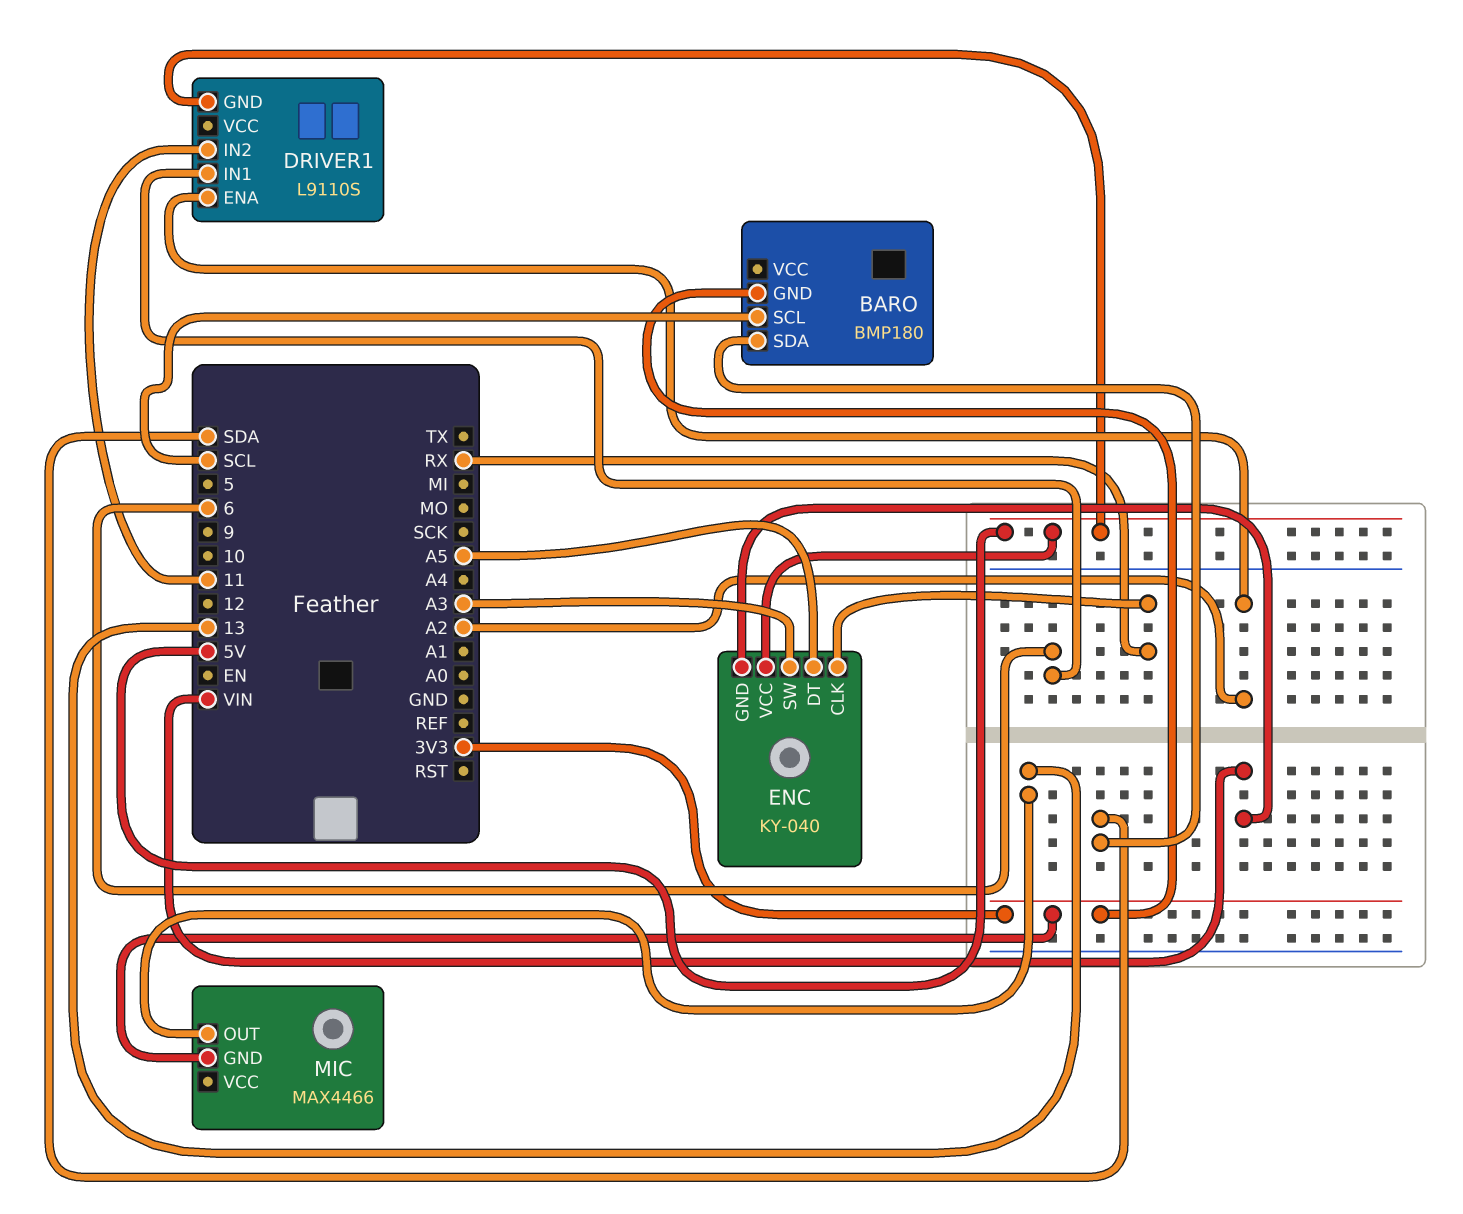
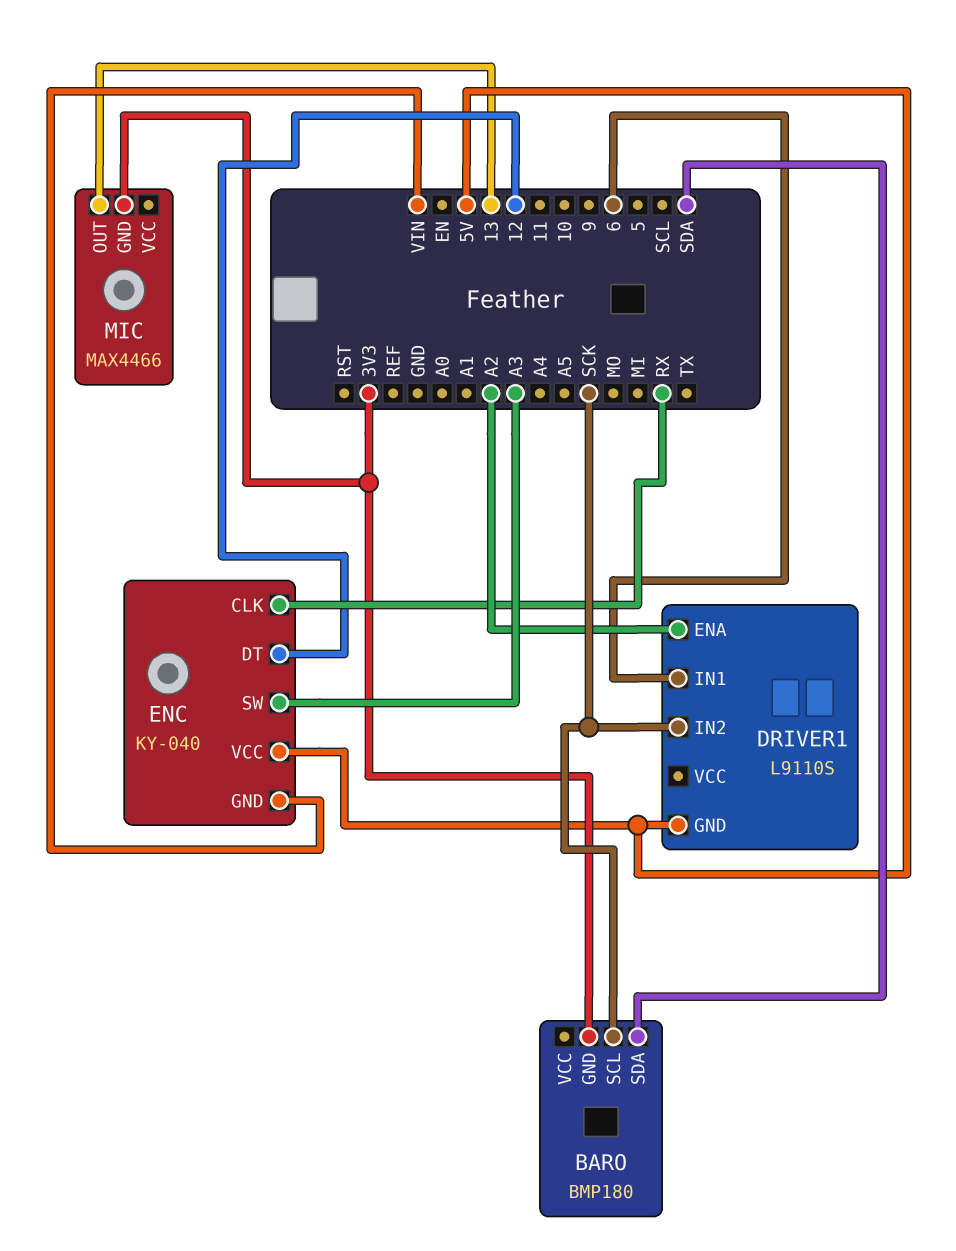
BARO pin SCL: SCL -> SCK
DRIVER1 pin IN2: 11 -> SCK
ENC pin DT: A5 -> 12

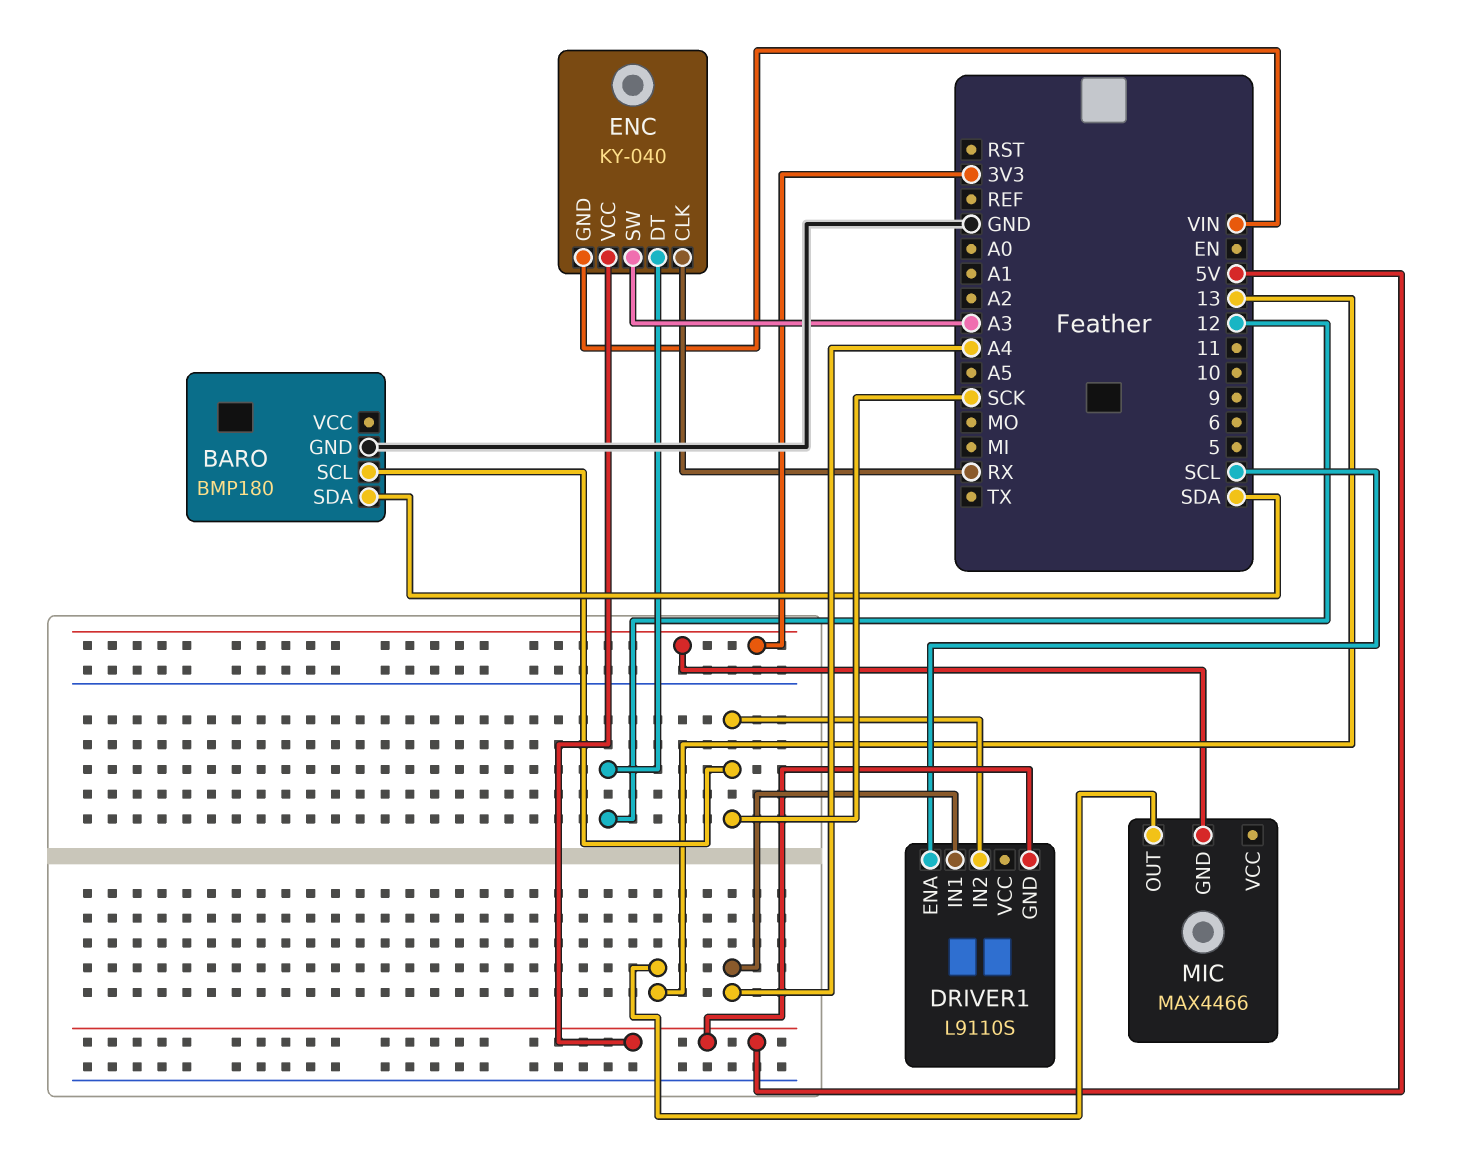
BARO pin GND: 3V3 -> GND
DRIVER1 pin ENA: A2 -> SCL
DRIVER1 pin IN1: 6 -> A4

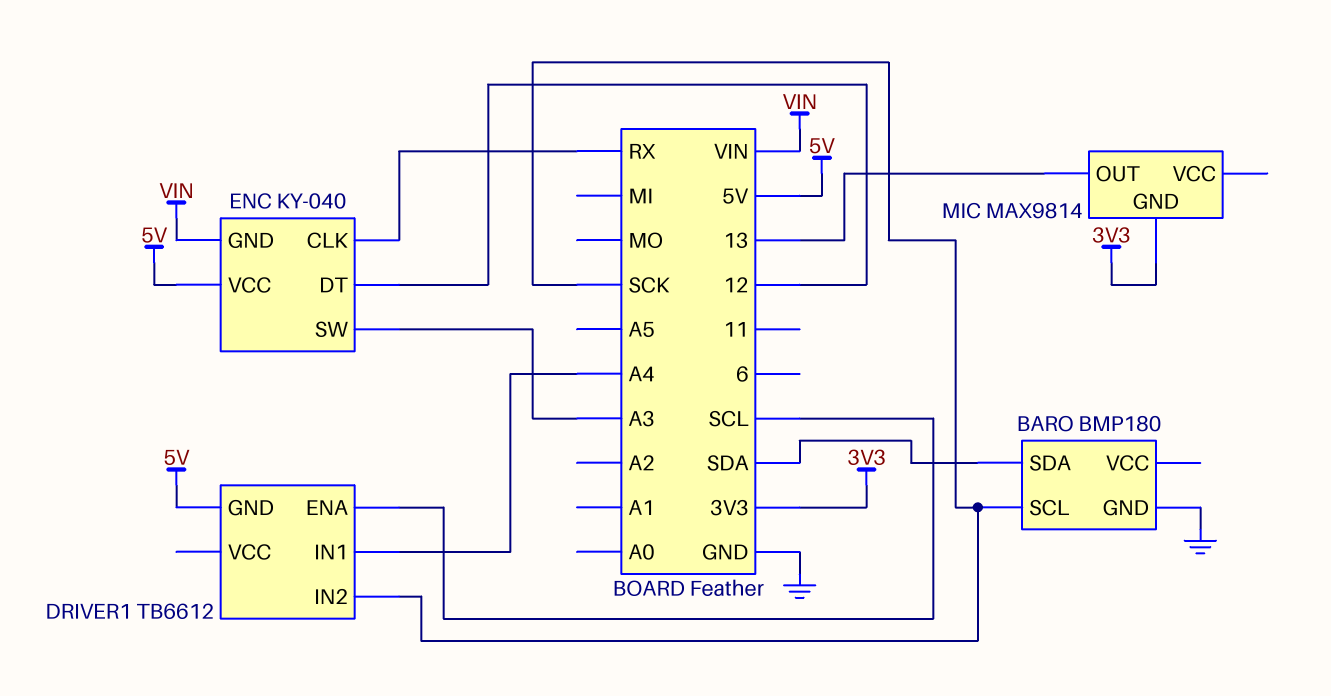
DRIVER1: L9110S -> TB6612
MIC: MAX4466 -> MAX9814

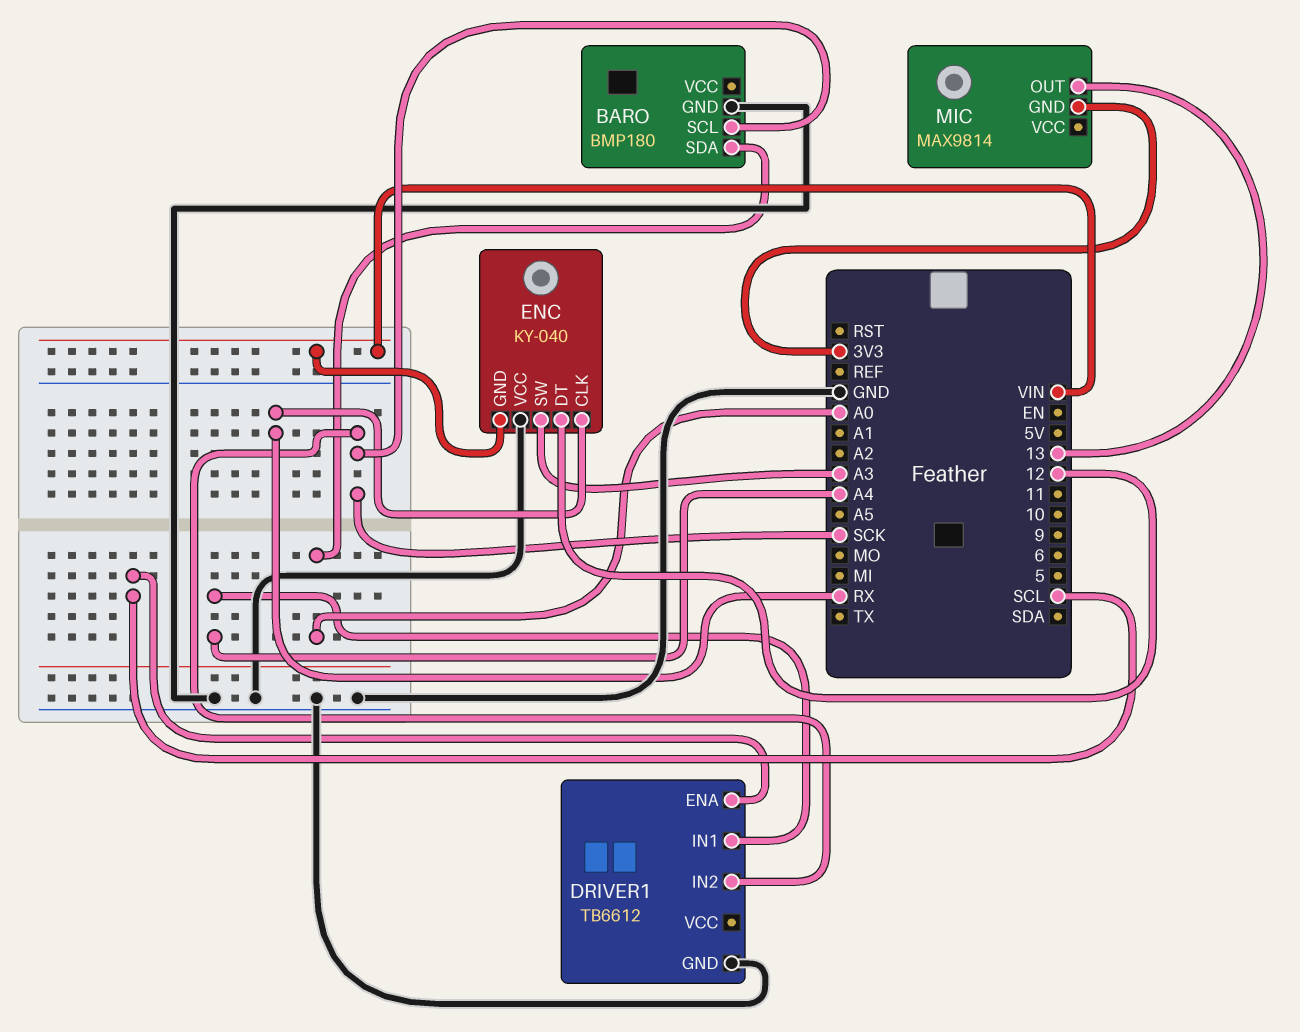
BARO pin SDA: SDA -> A0
DRIVER1 pin GND: 5V -> GND
ENC pin VCC: 5V -> GND

